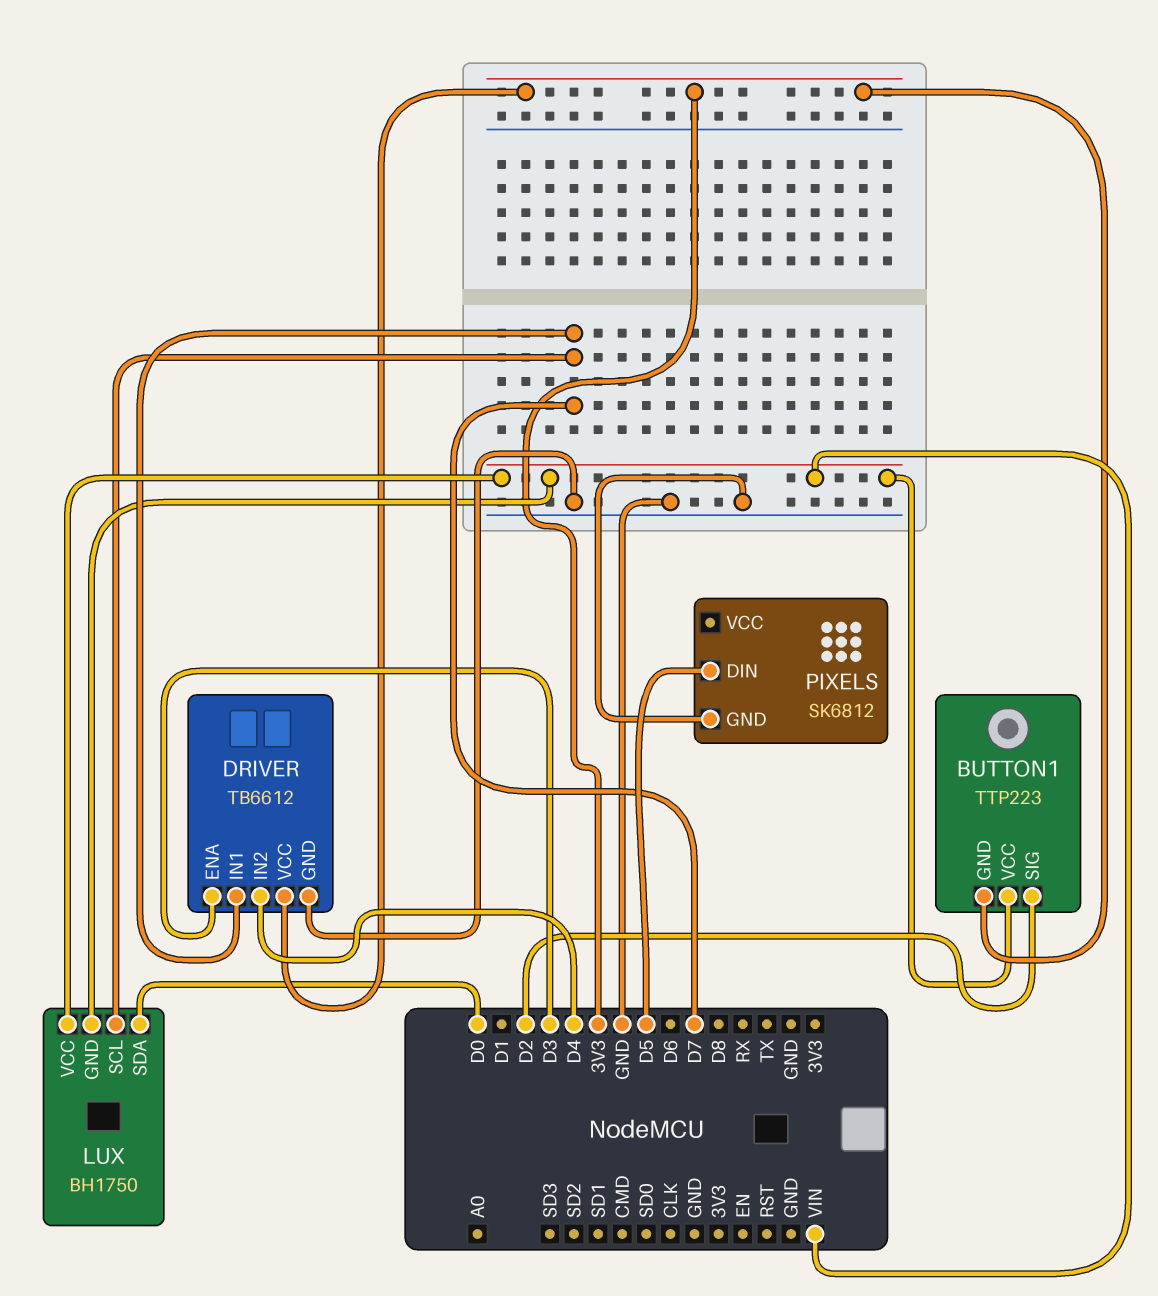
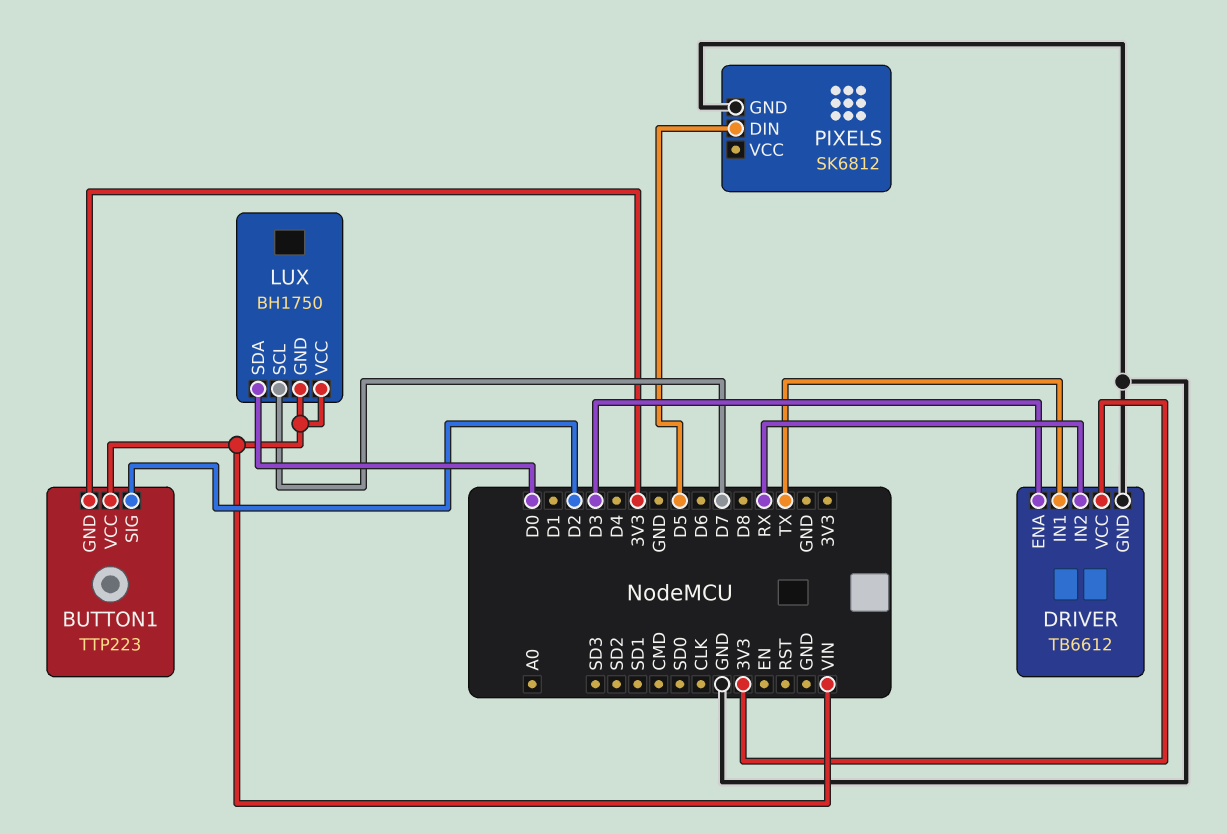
DRIVER pin IN1: D7 -> TX
DRIVER pin IN2: D4 -> RX

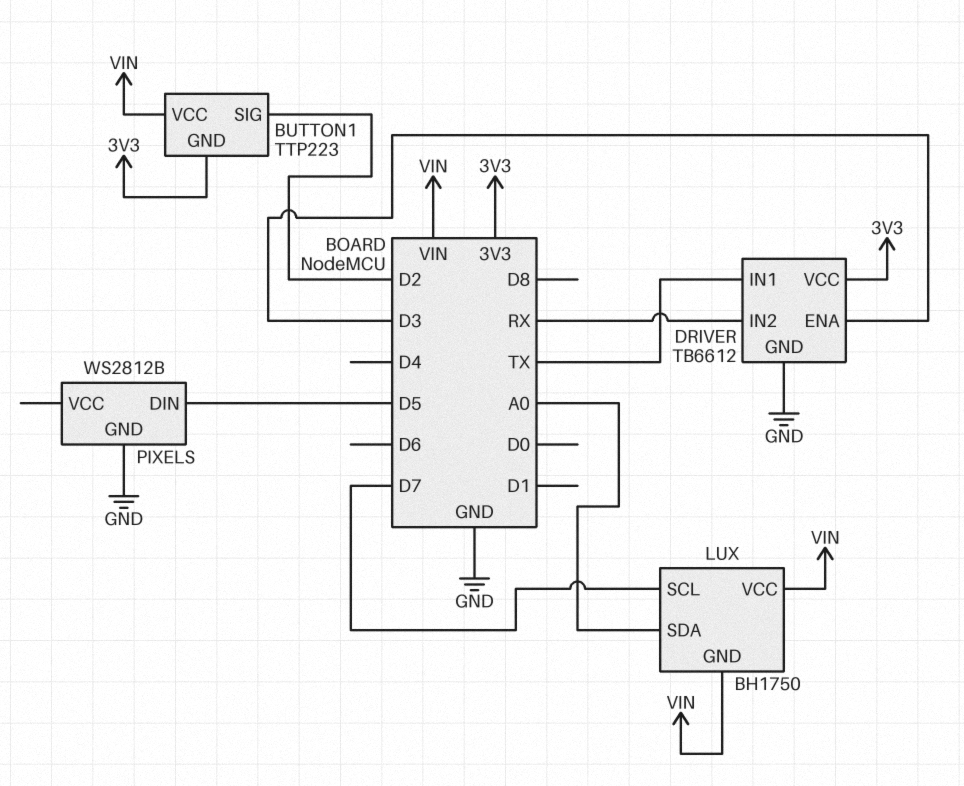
LUX pin SDA: D0 -> A0
PIXELS: SK6812 -> WS2812B

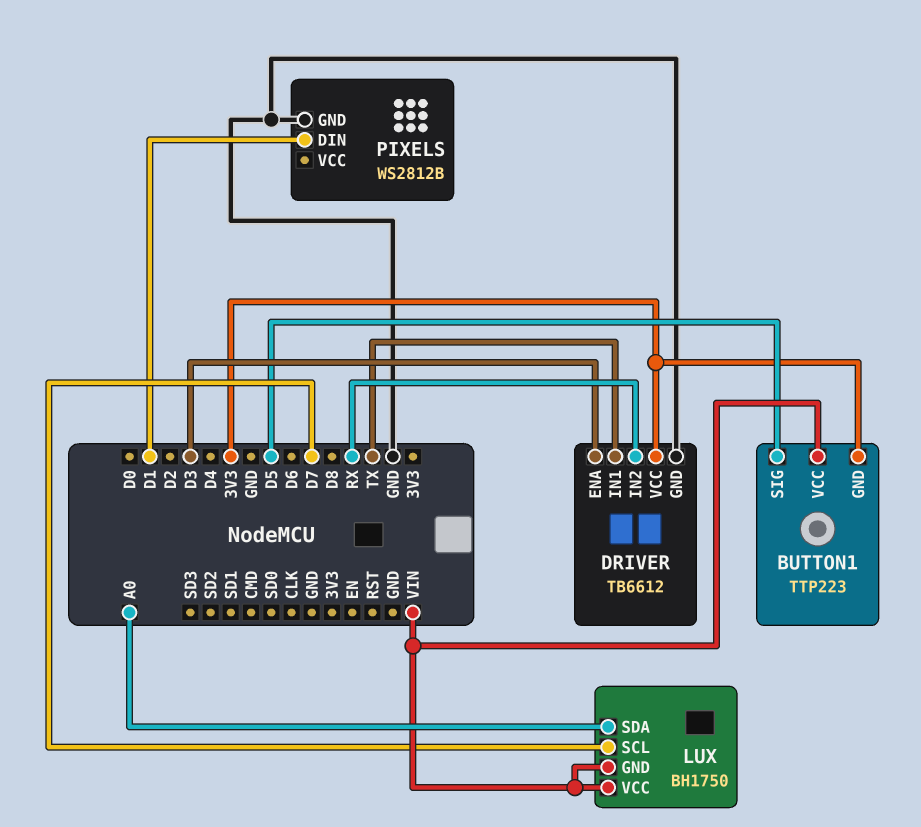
BUTTON1 pin SIG: D2 -> D5
PIXELS pin DIN: D5 -> D1

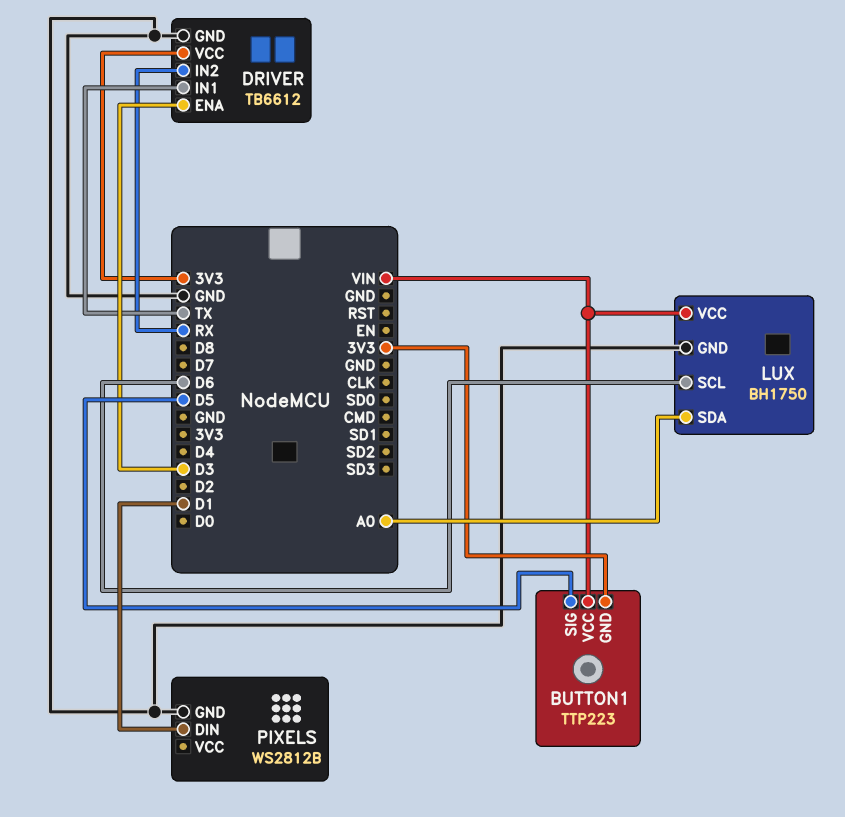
LUX pin GND: VIN -> GND
LUX pin SCL: D7 -> D6

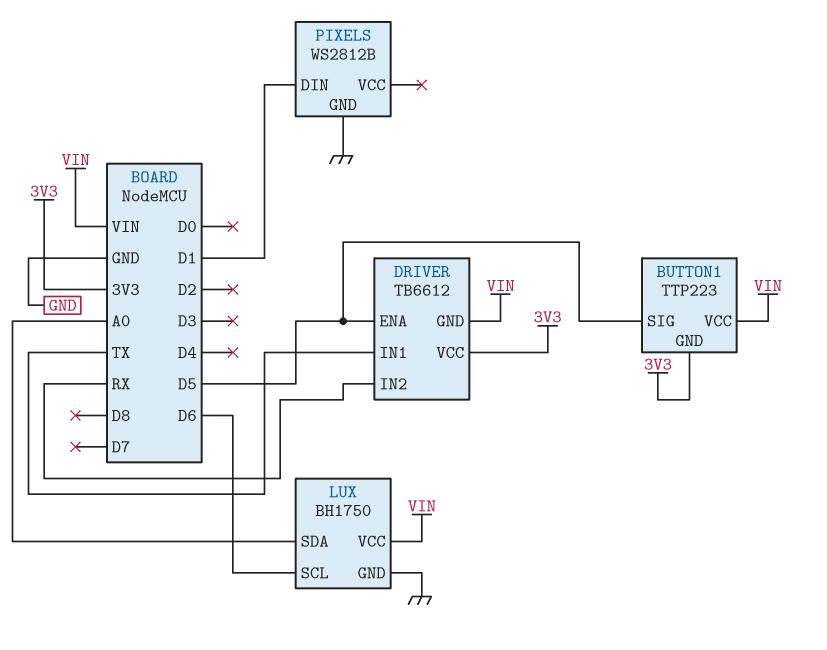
DRIVER pin ENA: D3 -> D5
DRIVER pin GND: GND -> VIN

